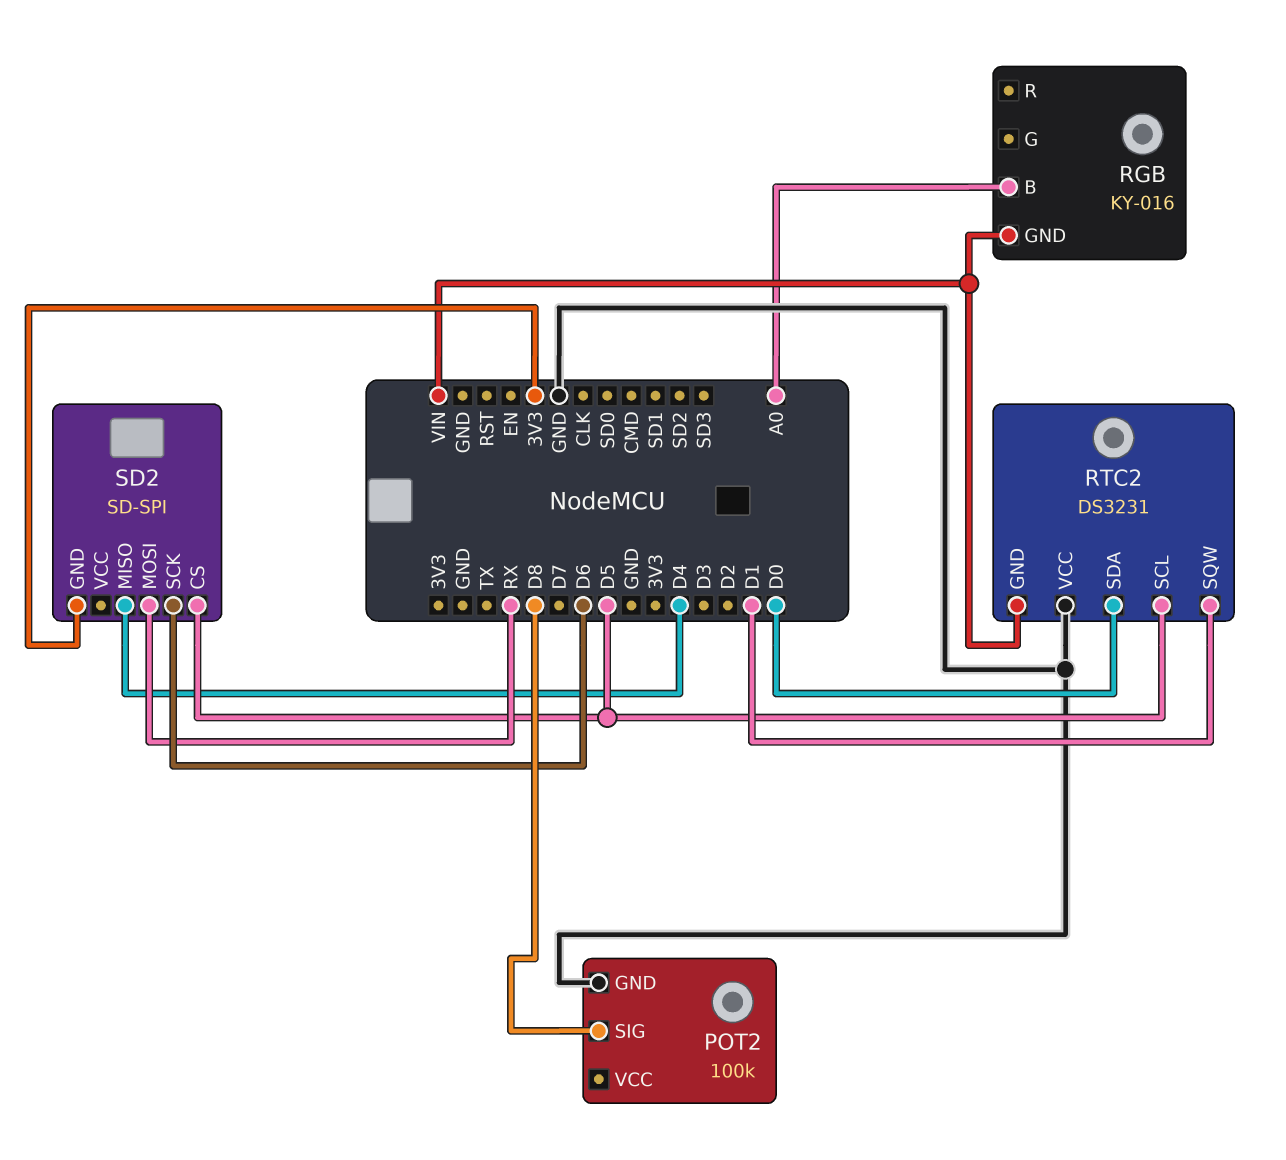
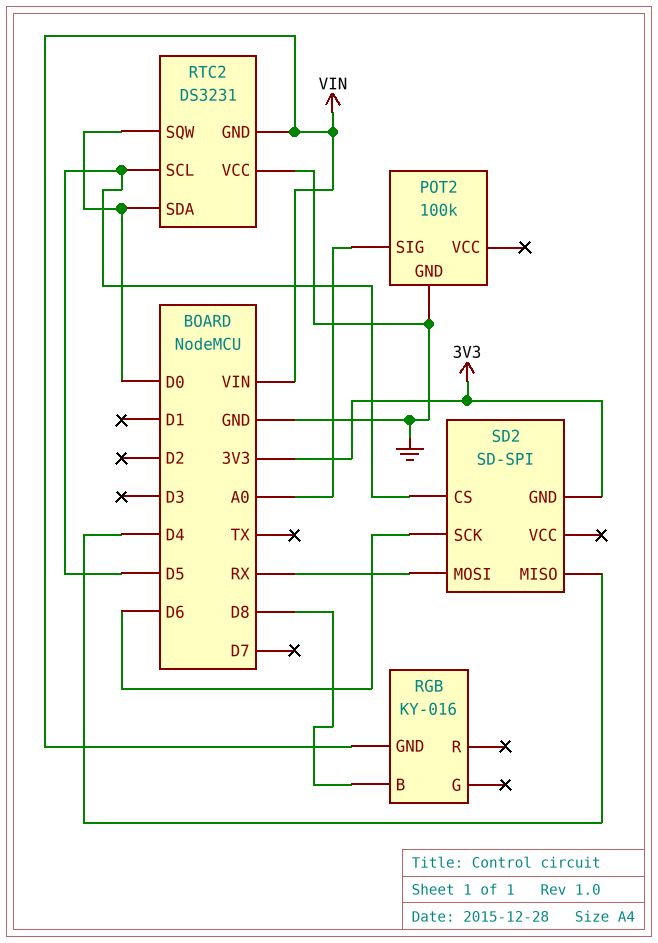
POT2 pin SIG: D8 -> A0
RGB pin B: A0 -> D8
RTC2 pin SQW: D1 -> D0

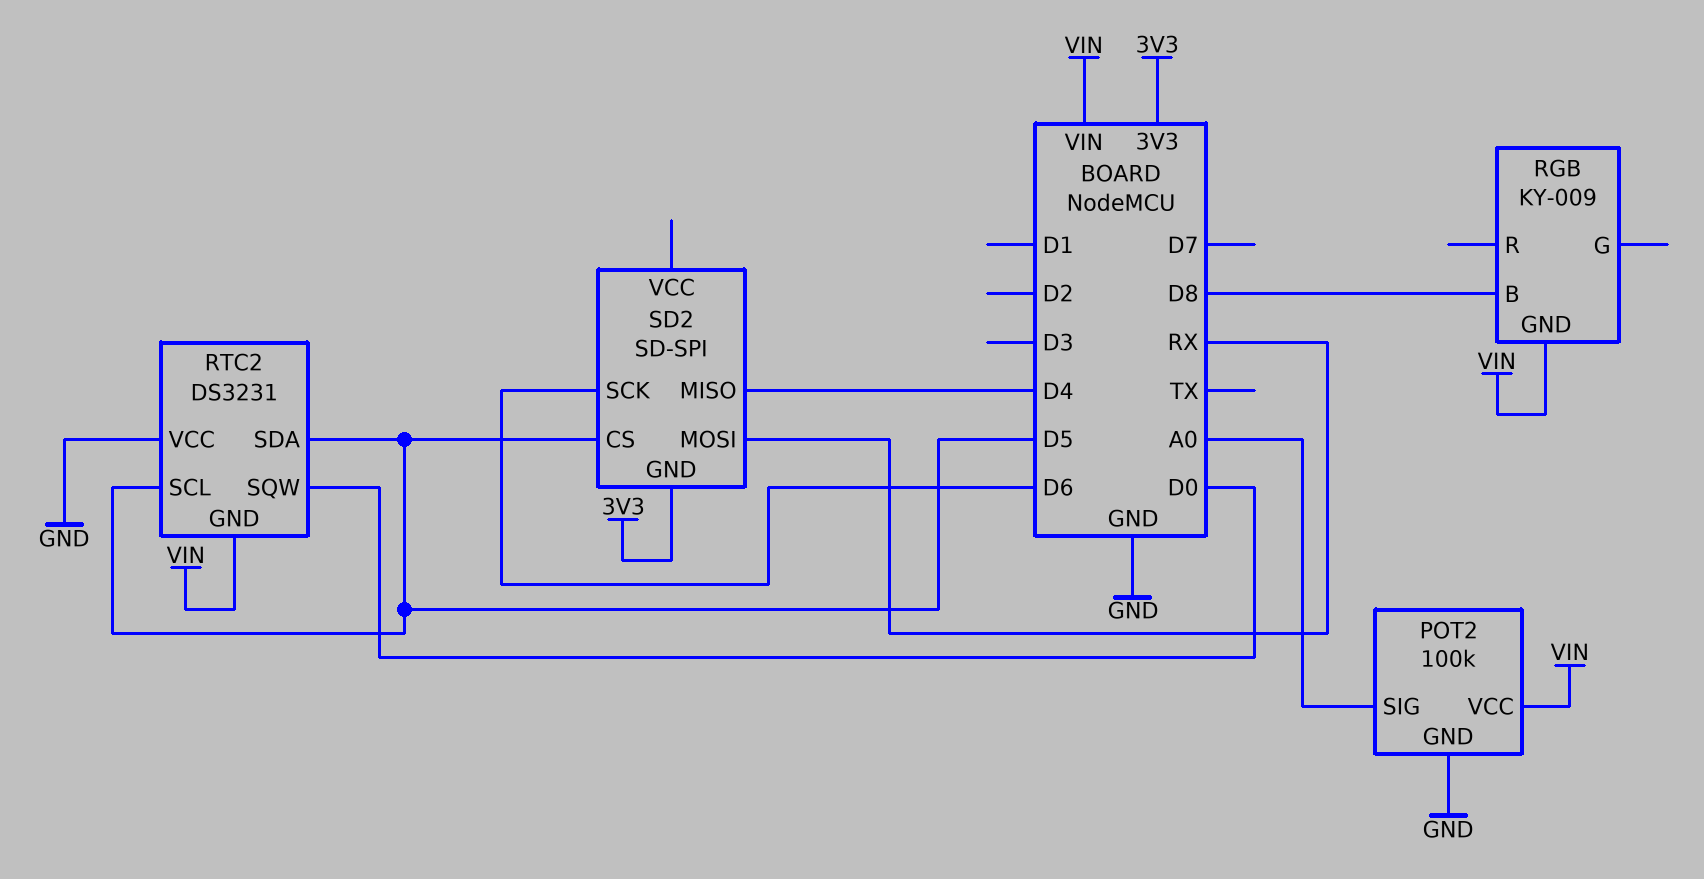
POT2 pin VCC: none -> VIN
RGB: KY-016 -> KY-009
RTC2 pin SDA: D0 -> D5

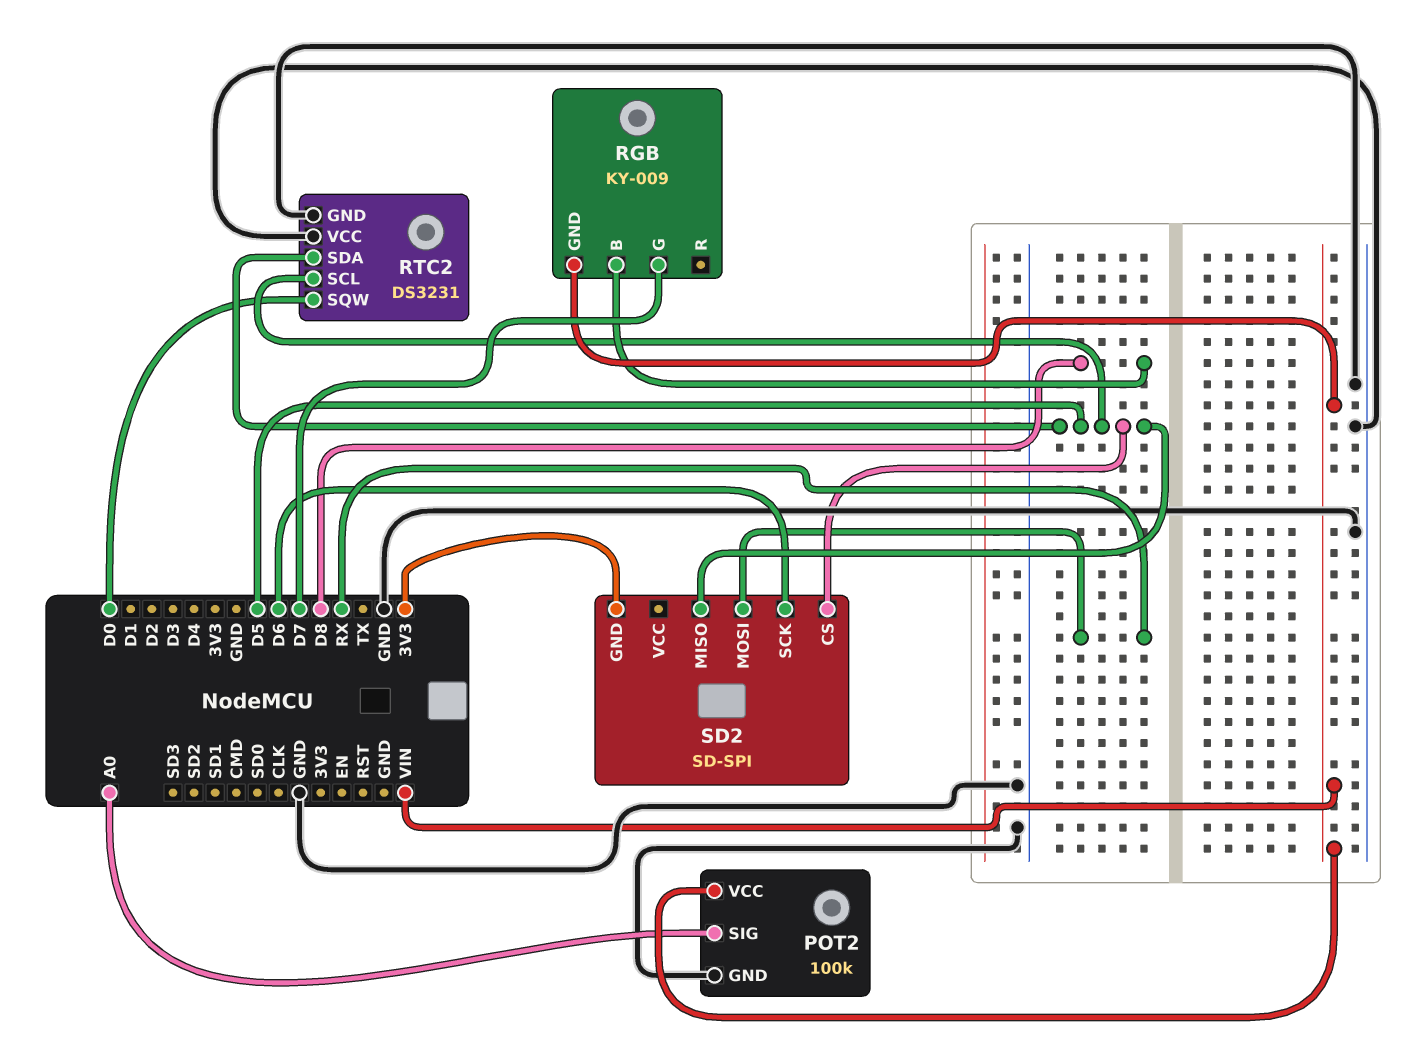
RGB pin G: none -> D7
RTC2 pin GND: VIN -> GND
SD2 pin MISO: D4 -> D5

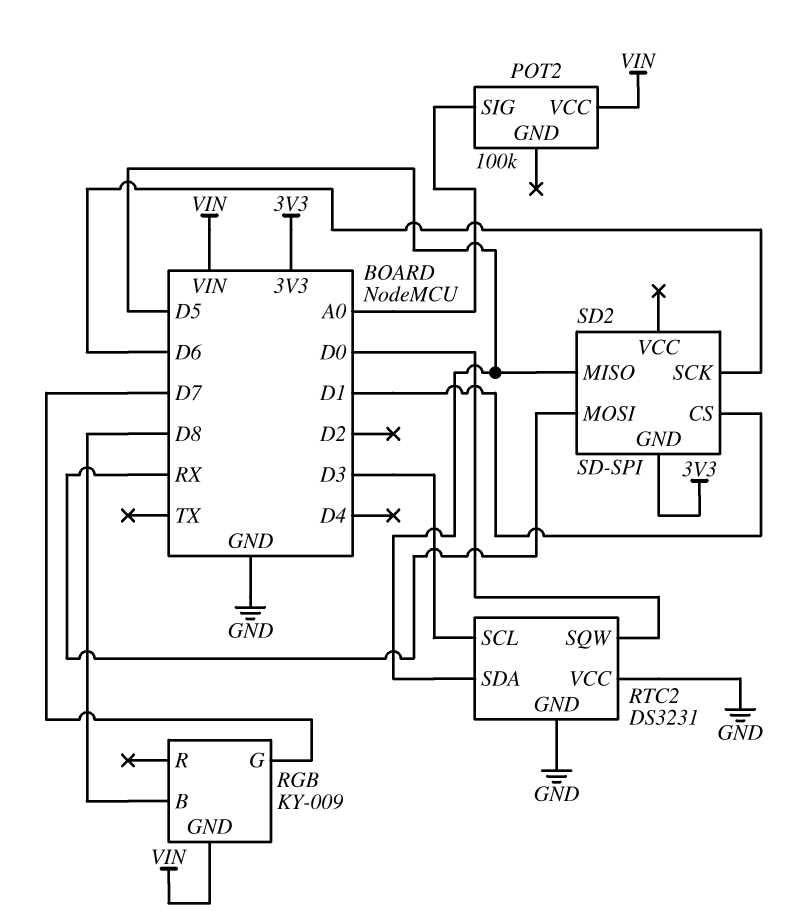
POT2 pin GND: GND -> none
RTC2 pin SCL: D5 -> D3
SD2 pin CS: D5 -> D1

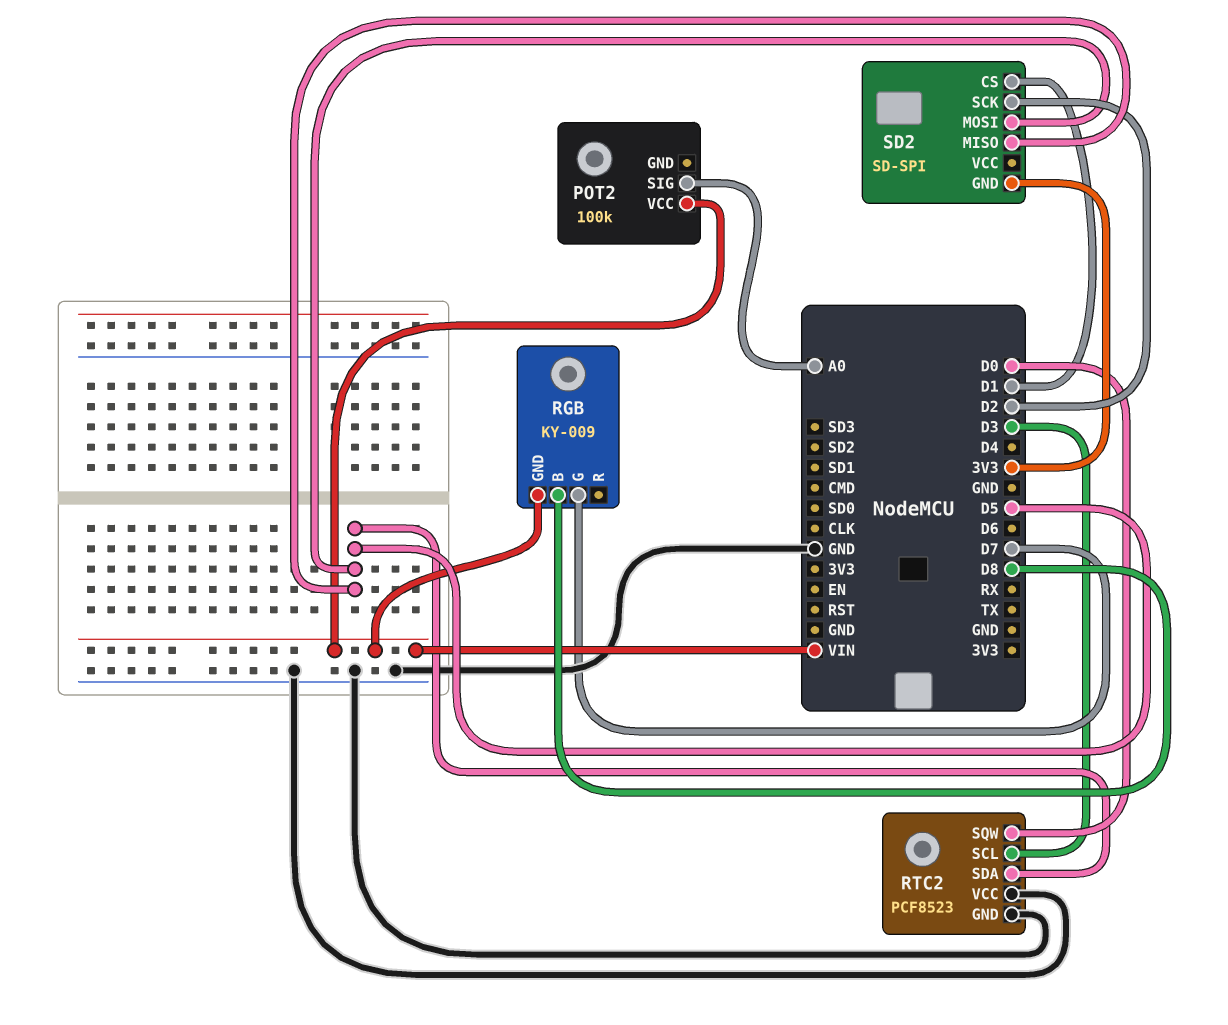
RTC2: DS3231 -> PCF8523
SD2 pin MOSI: RX -> D5
SD2 pin SCK: D6 -> D2

